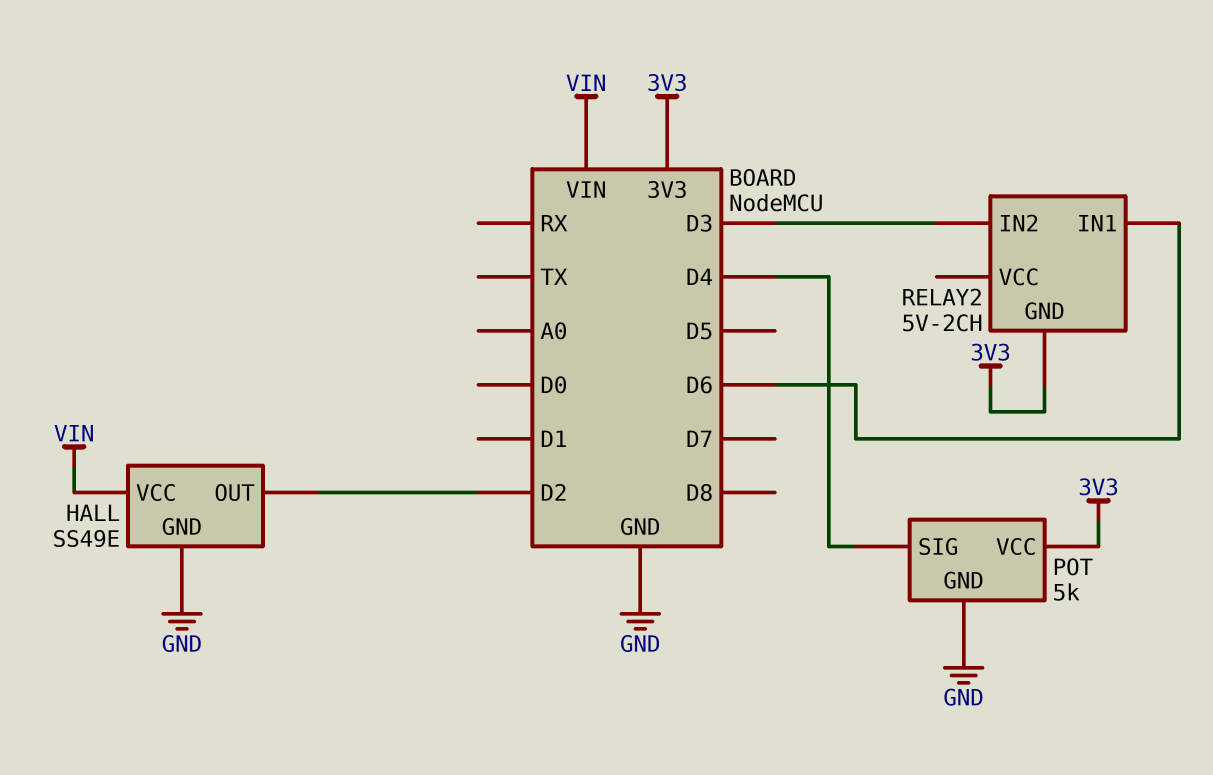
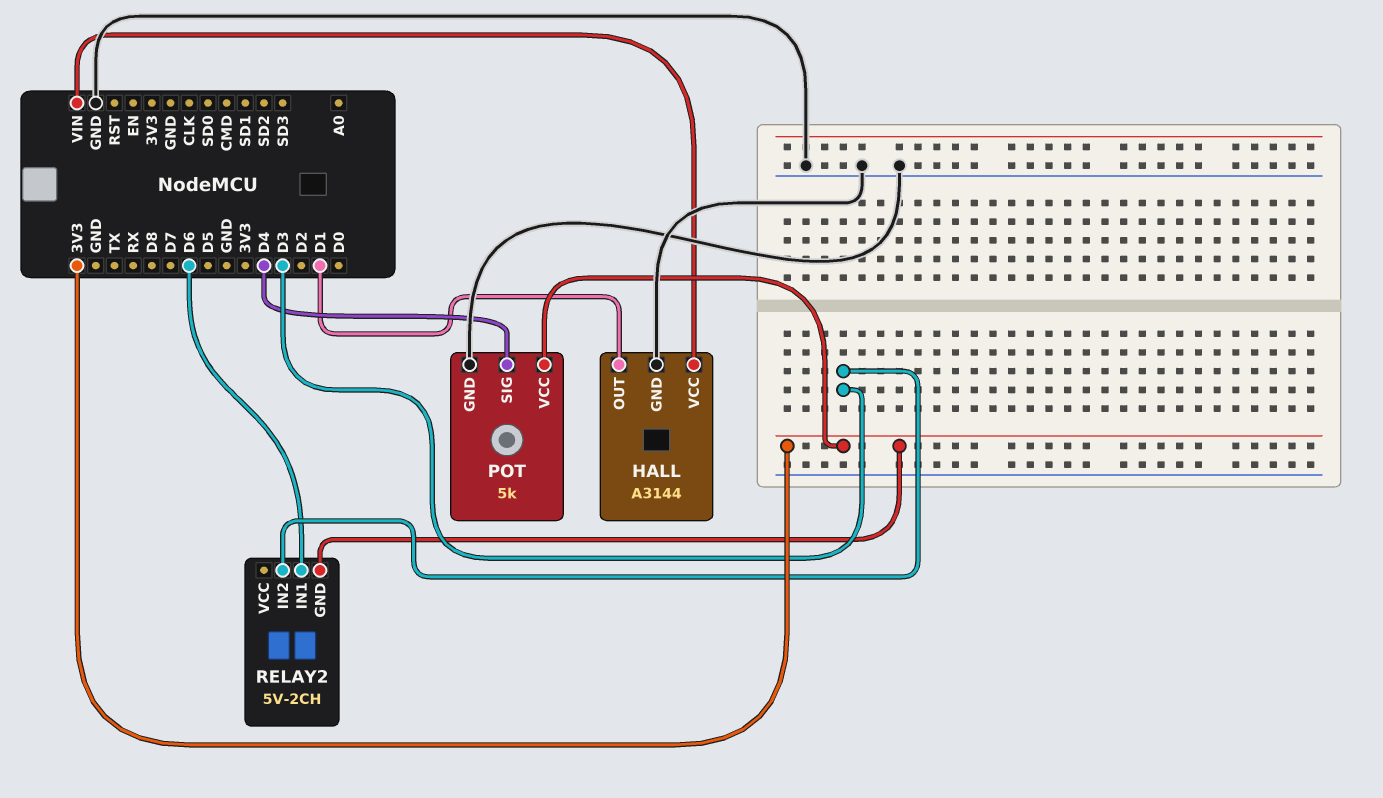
HALL: SS49E -> A3144
HALL pin OUT: D2 -> D1

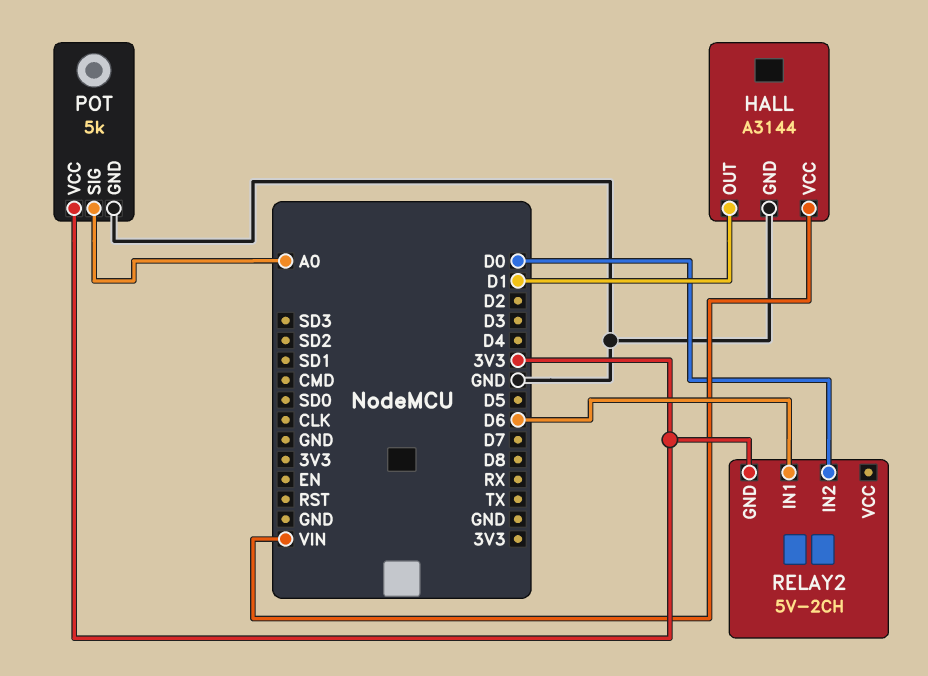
POT pin SIG: D4 -> A0
RELAY2 pin IN2: D3 -> D0

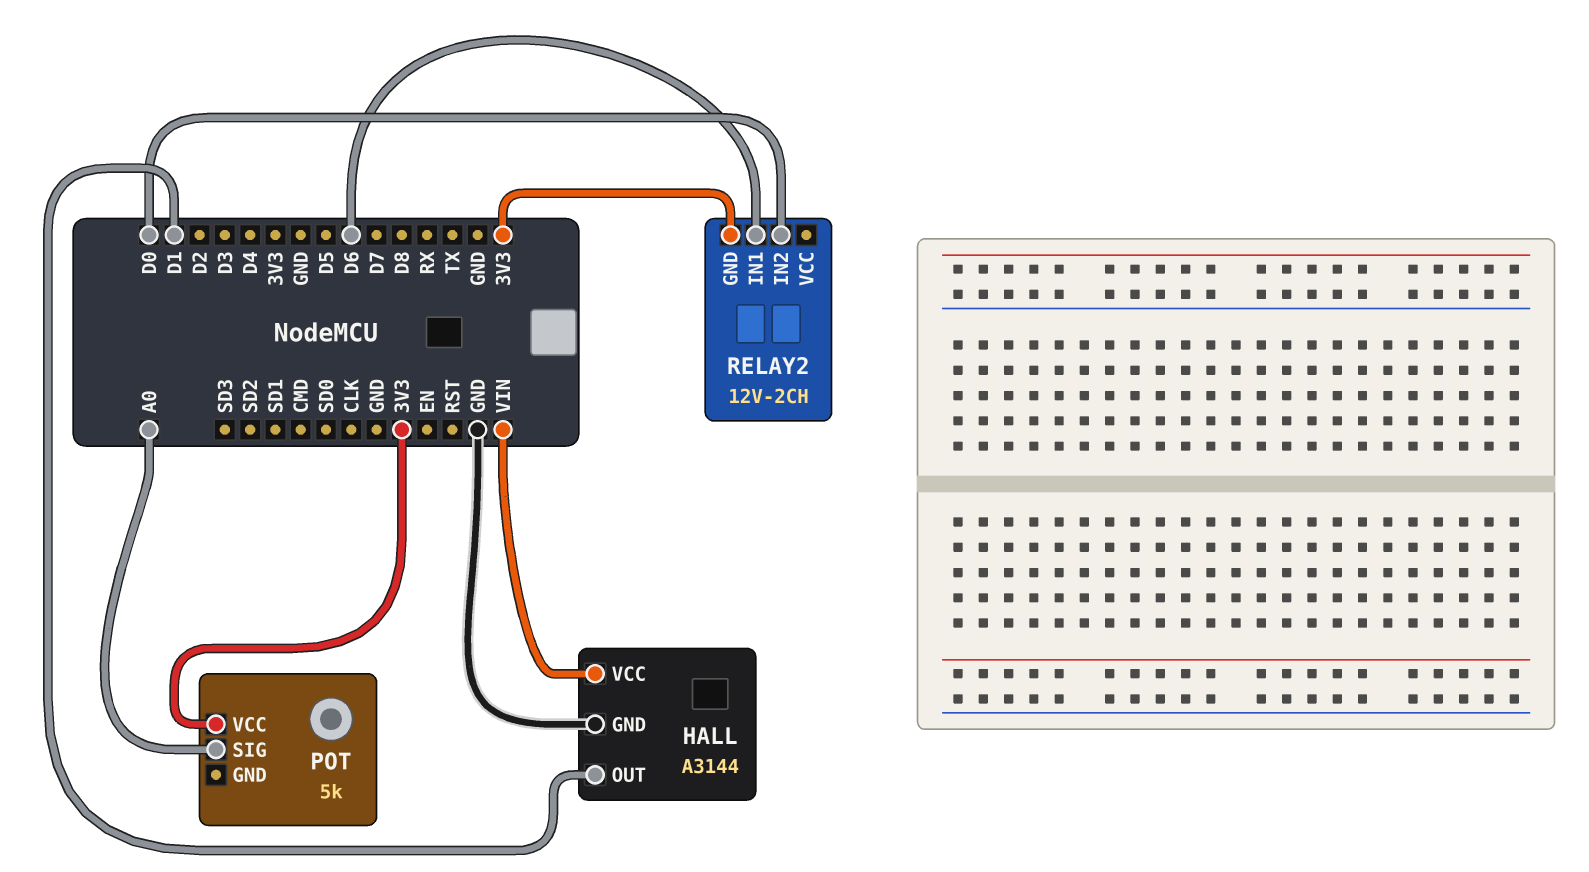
POT pin GND: GND -> none
RELAY2: 5V-2CH -> 12V-2CH

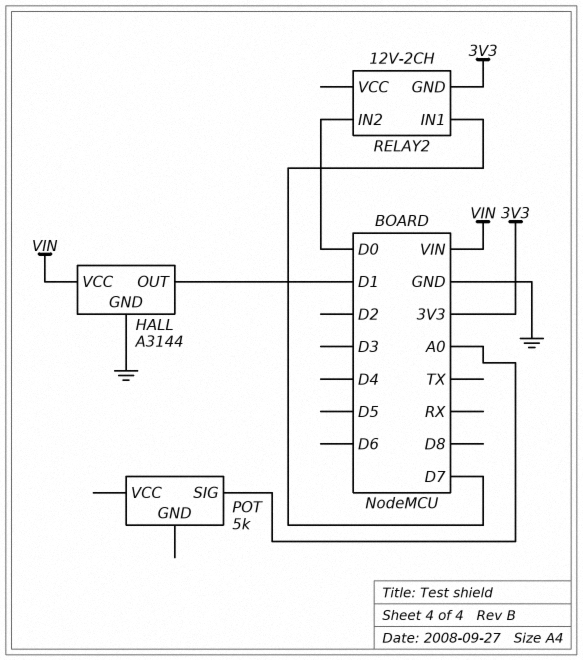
POT pin VCC: 3V3 -> none
RELAY2 pin IN1: D6 -> D7

